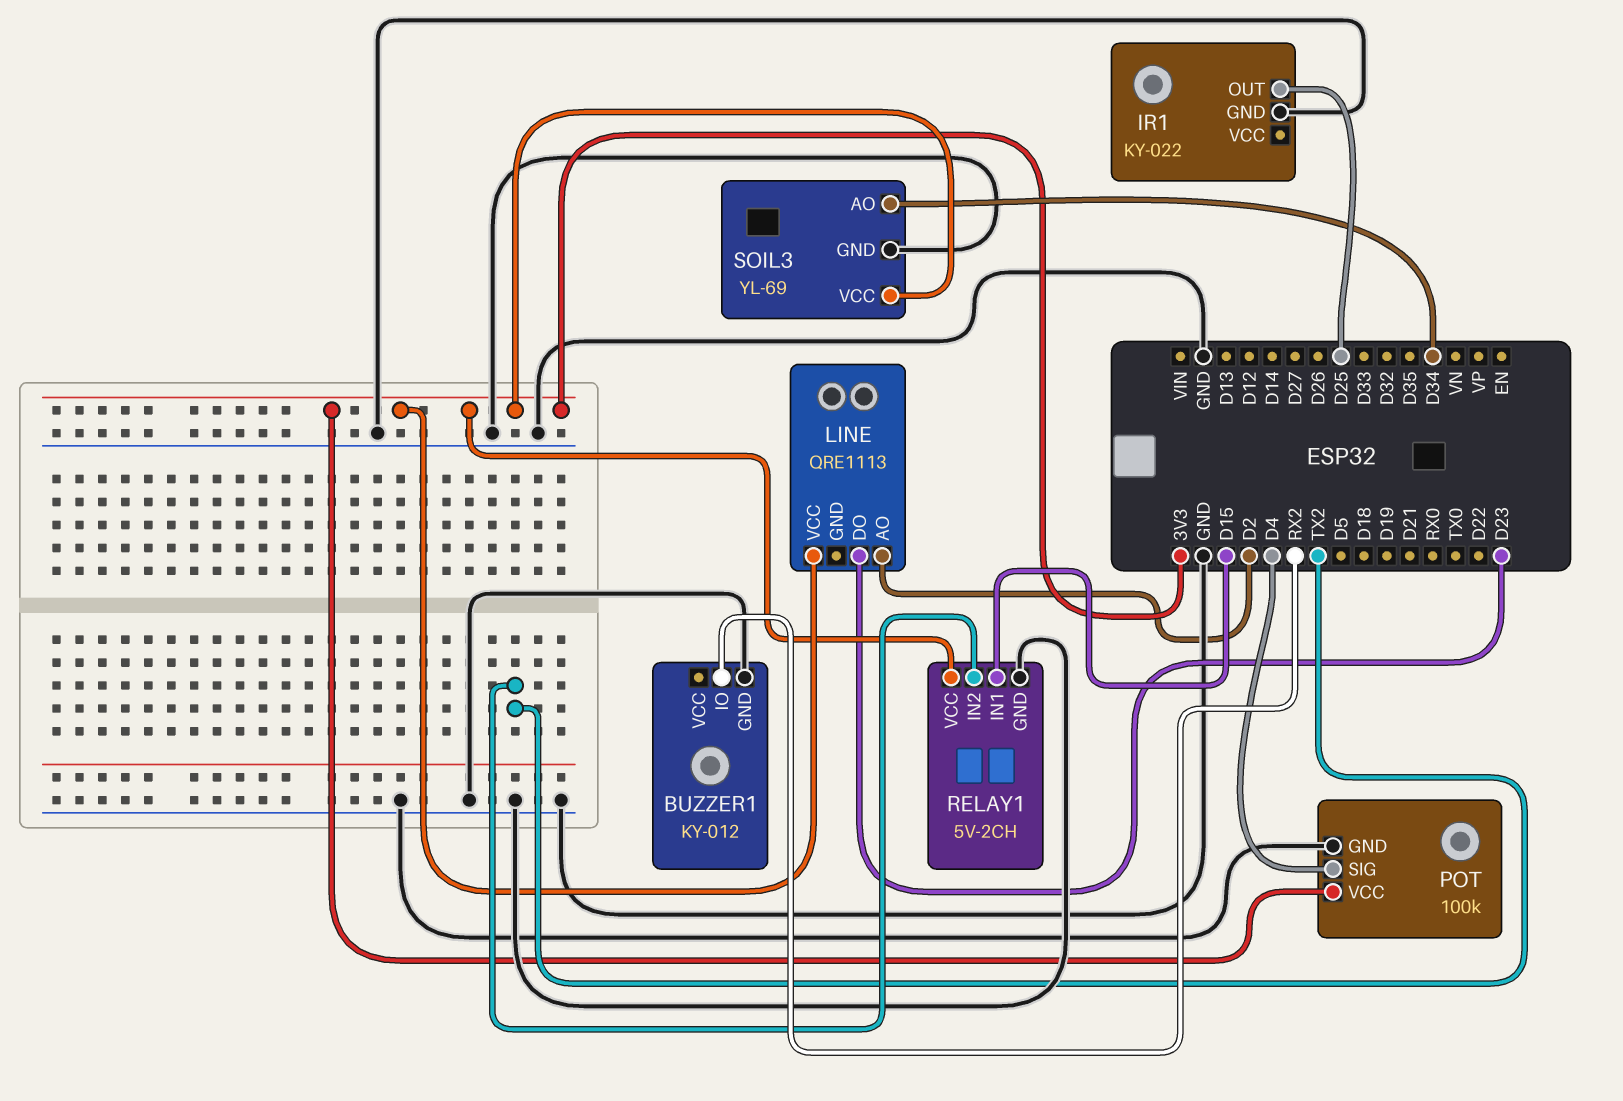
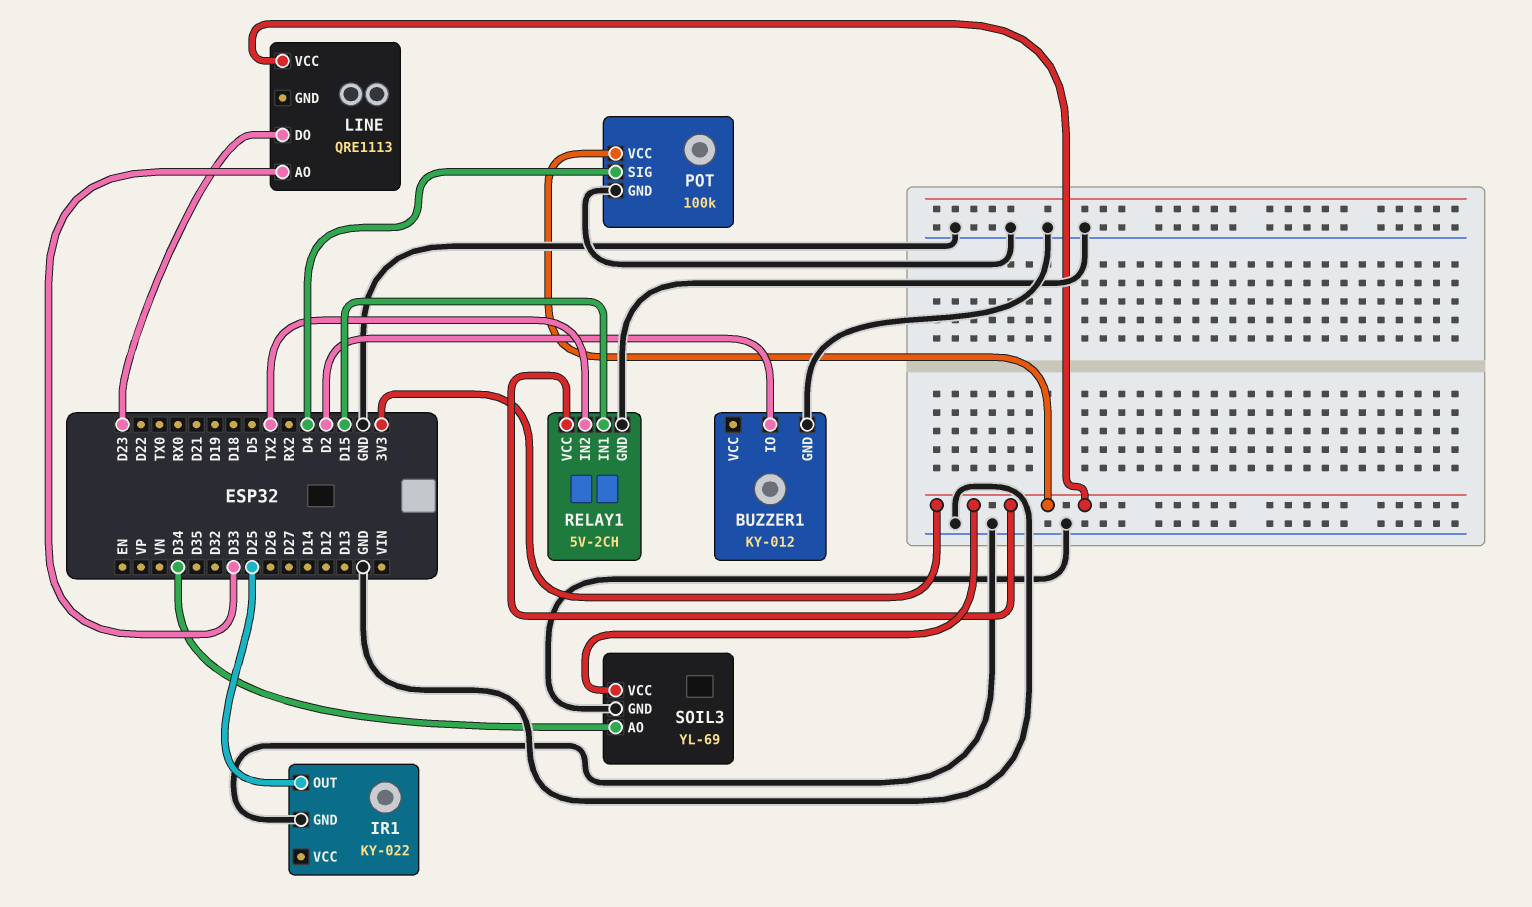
BUZZER1 pin IO: RX2 -> D2
LINE pin AO: D2 -> D33

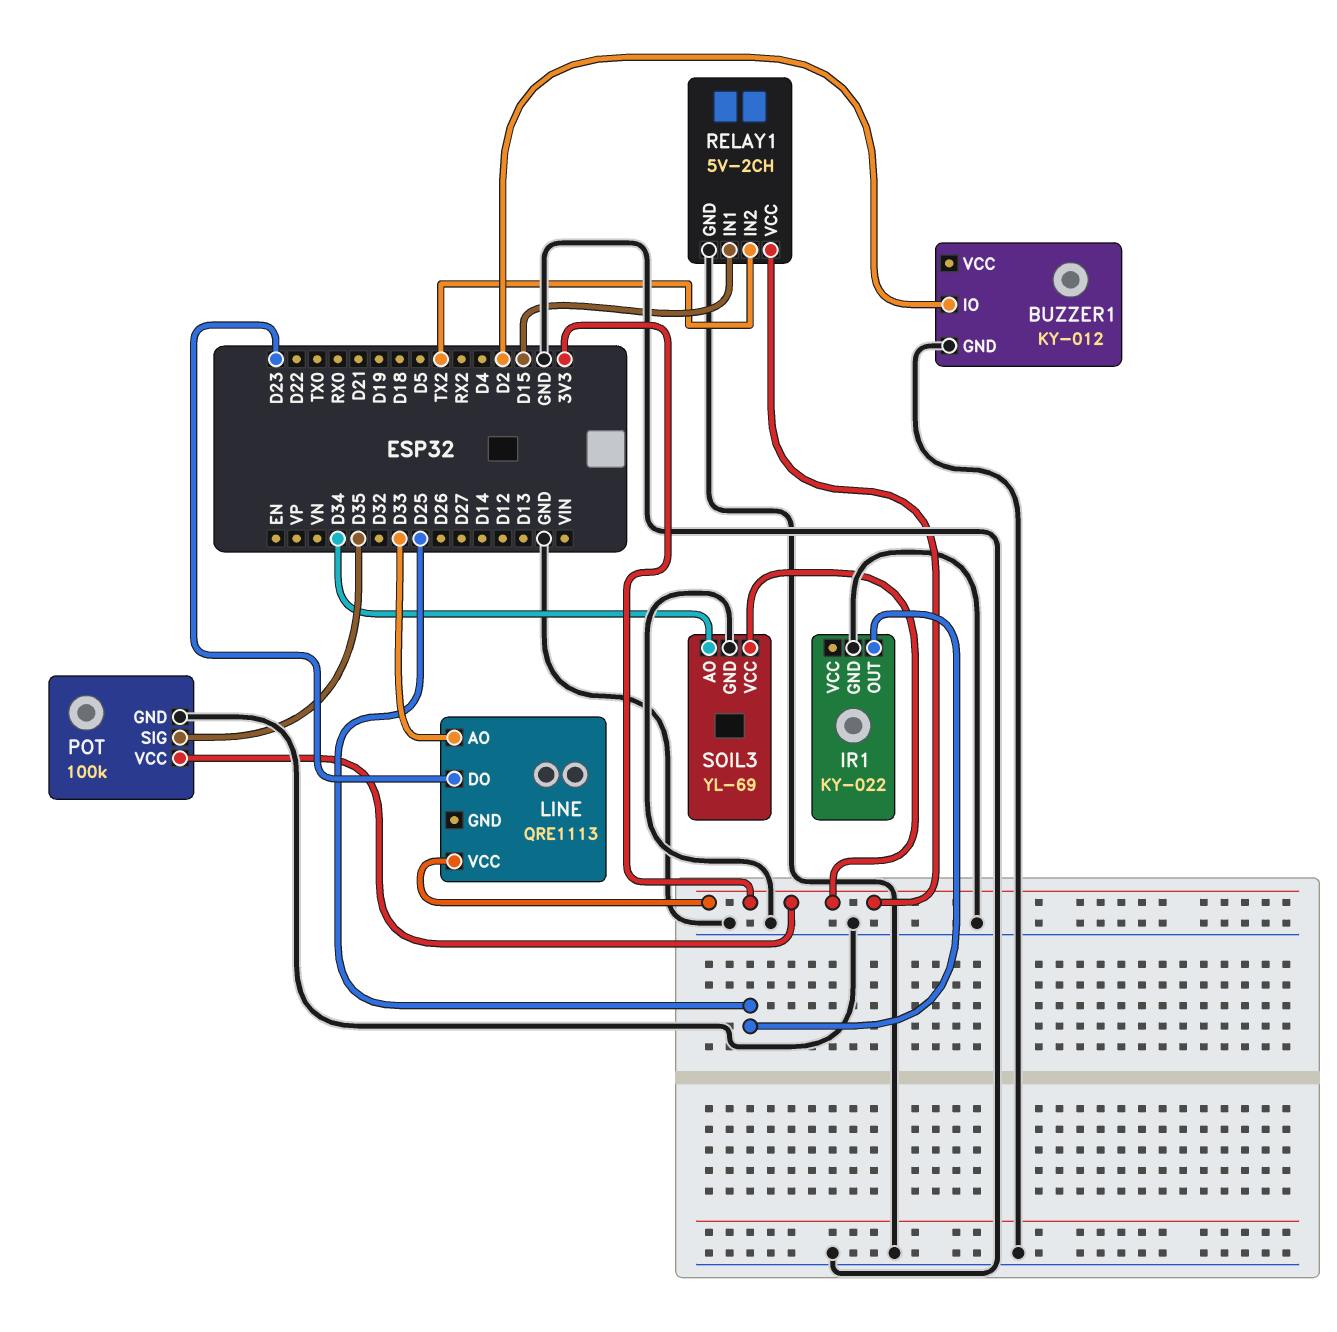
POT pin SIG: D4 -> D35

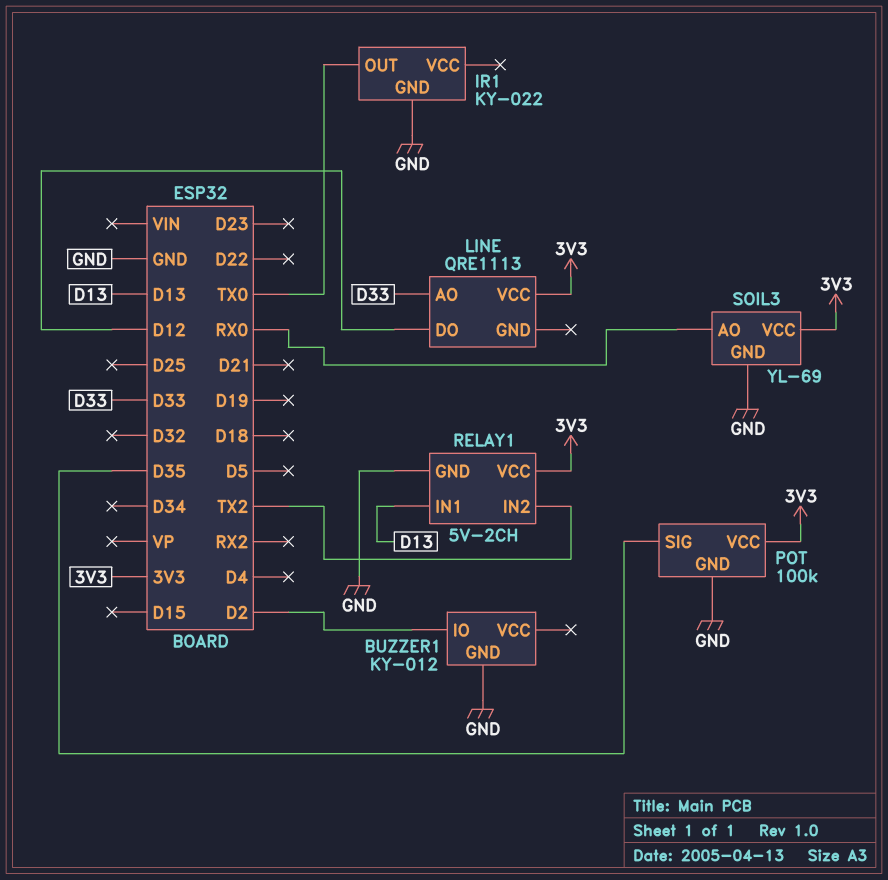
IR1 pin OUT: D25 -> TX0
LINE pin DO: D23 -> D12
RELAY1 pin IN1: D15 -> D13
SOIL3 pin AO: D34 -> RX0

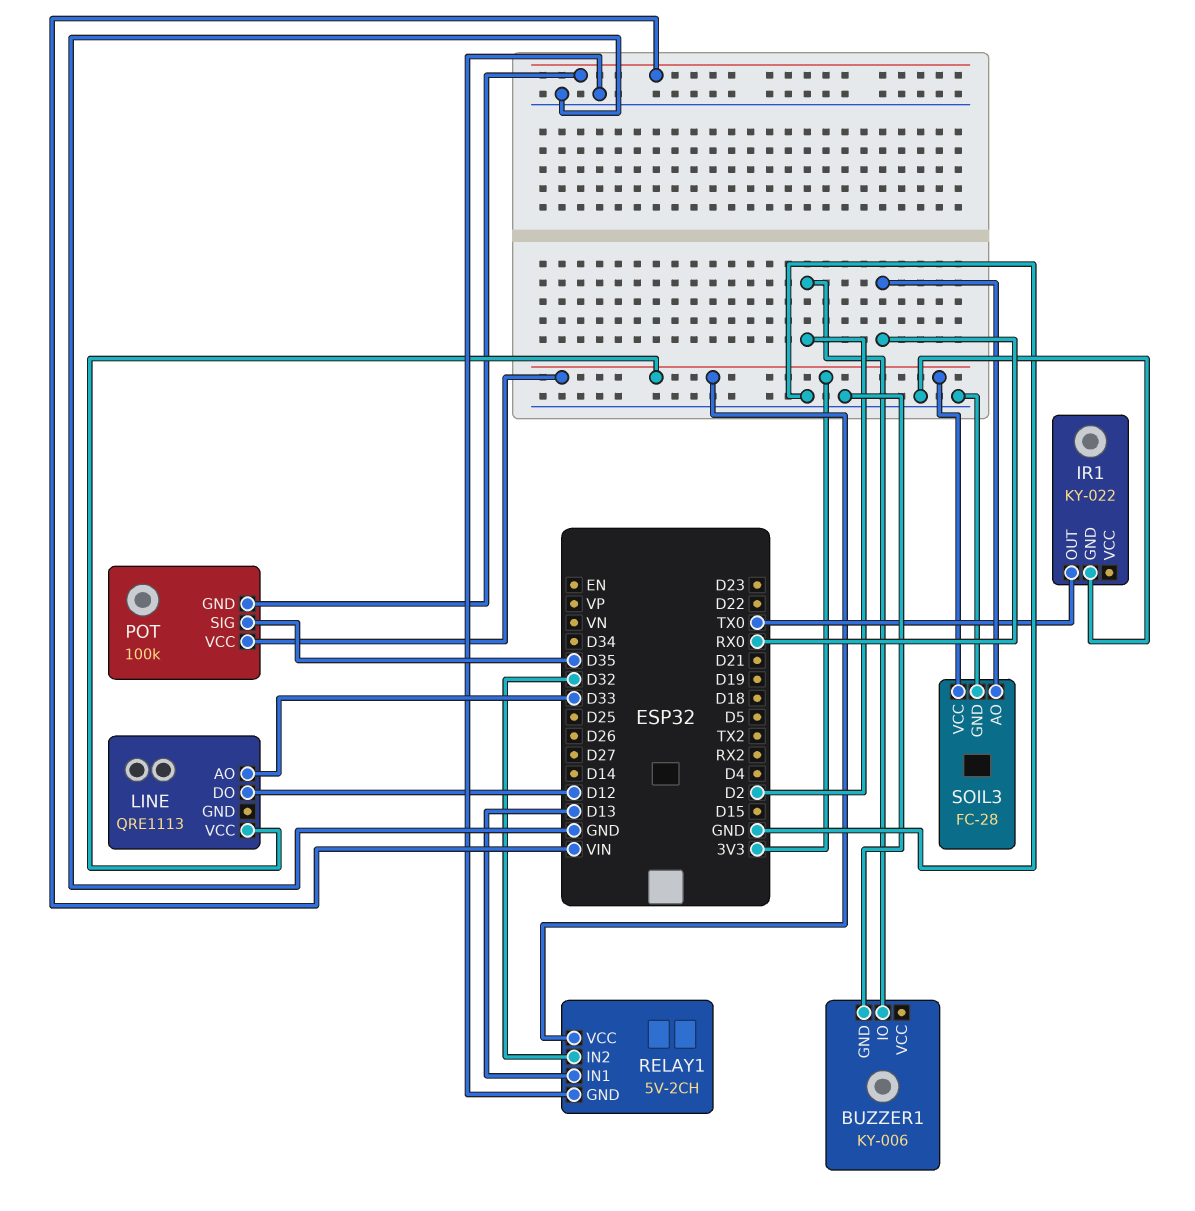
BUZZER1: KY-012 -> KY-006
POT pin GND: GND -> VIN
RELAY1 pin IN2: TX2 -> D32
SOIL3: YL-69 -> FC-28

